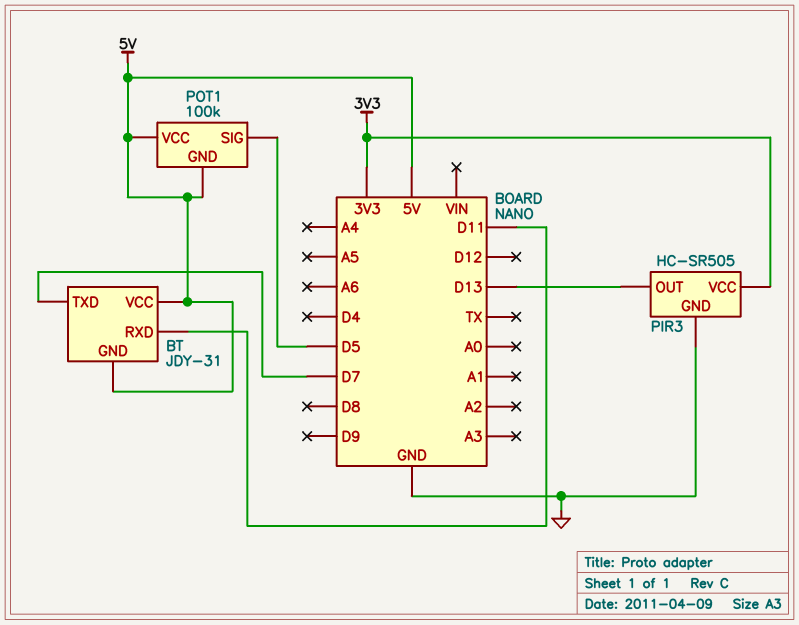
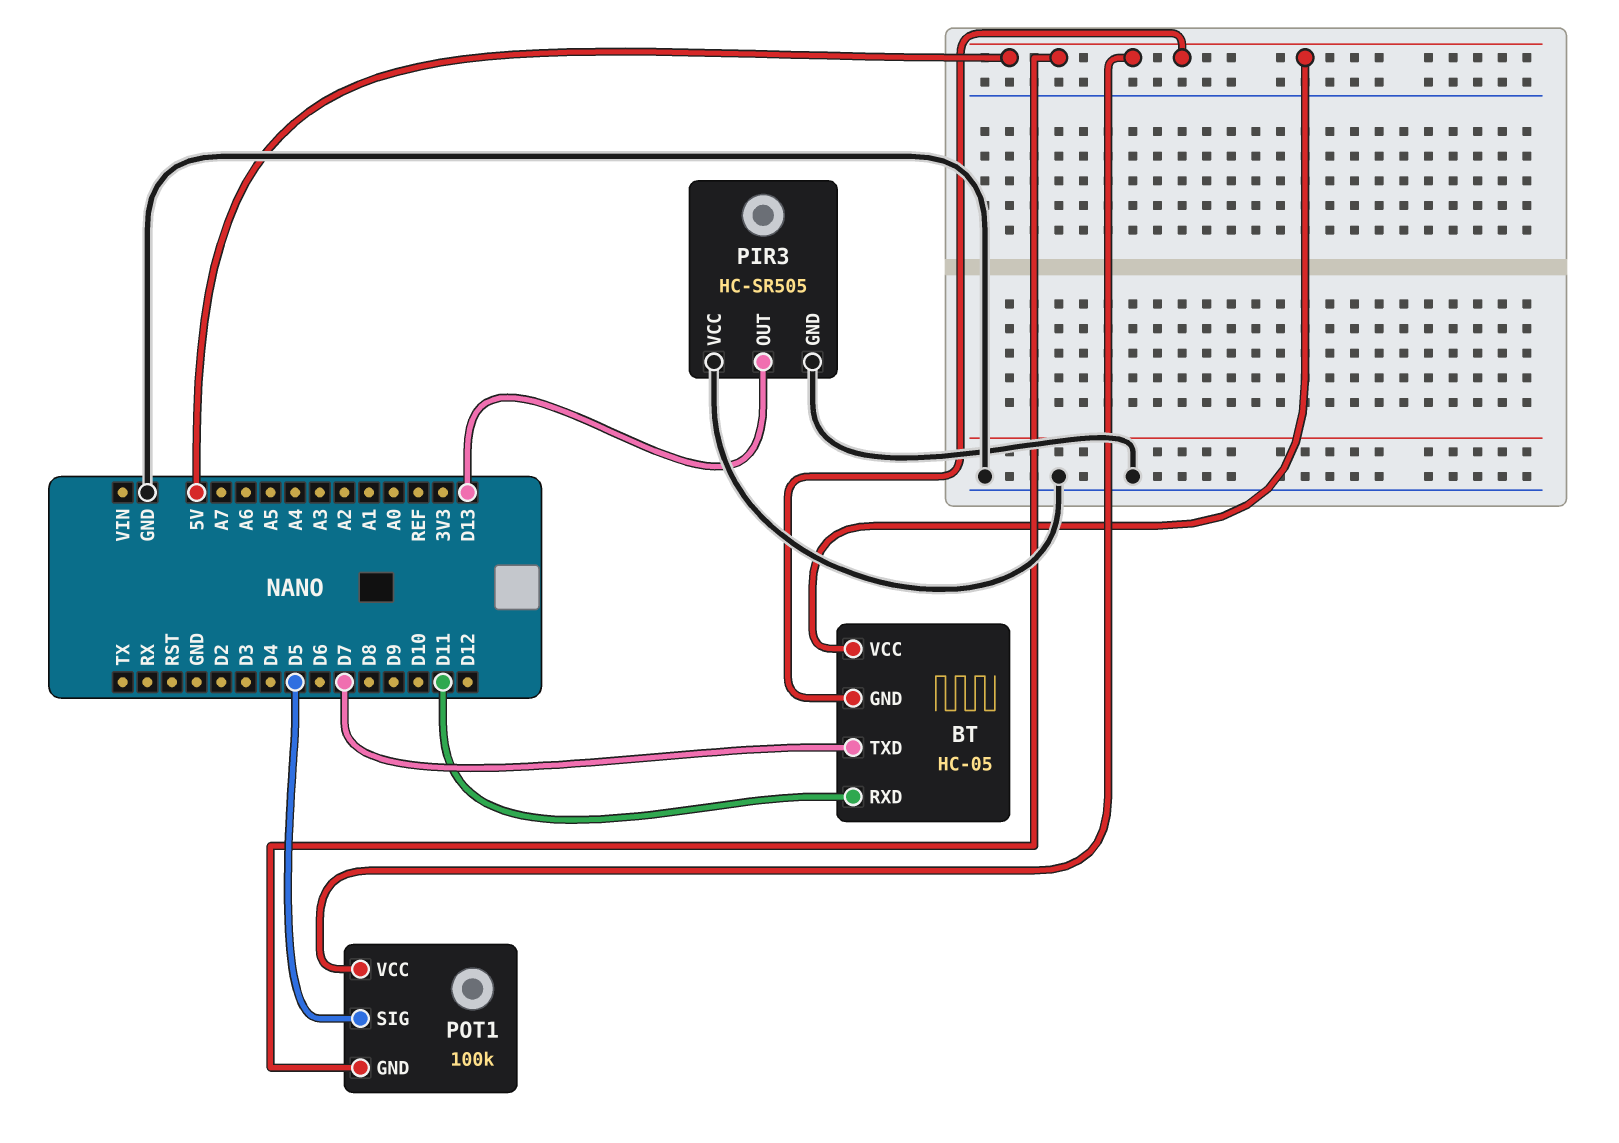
BT: JDY-31 -> HC-05
PIR3 pin VCC: 3V3 -> GND

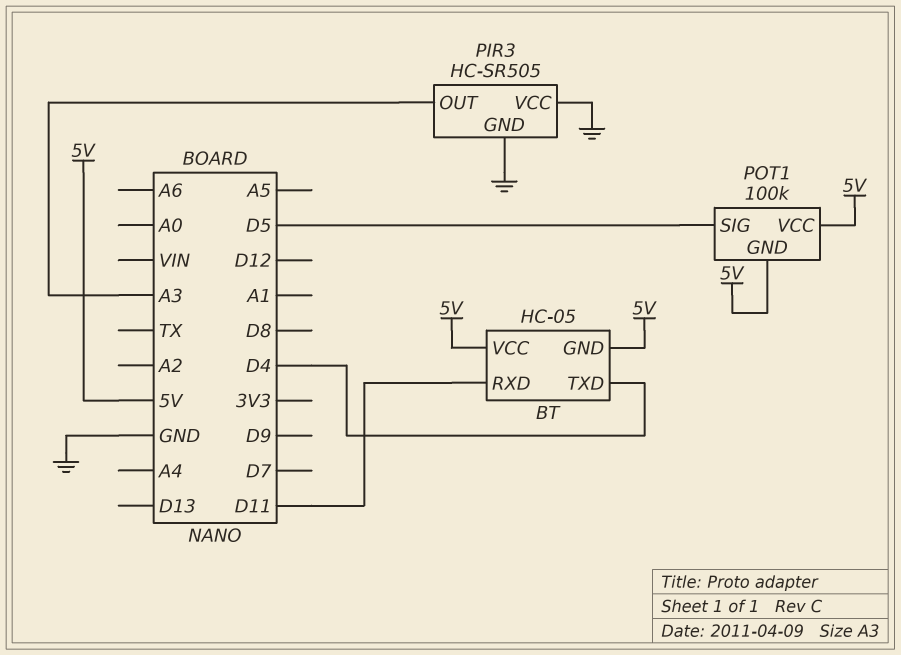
BT pin TXD: D7 -> D4
PIR3 pin OUT: D13 -> A3

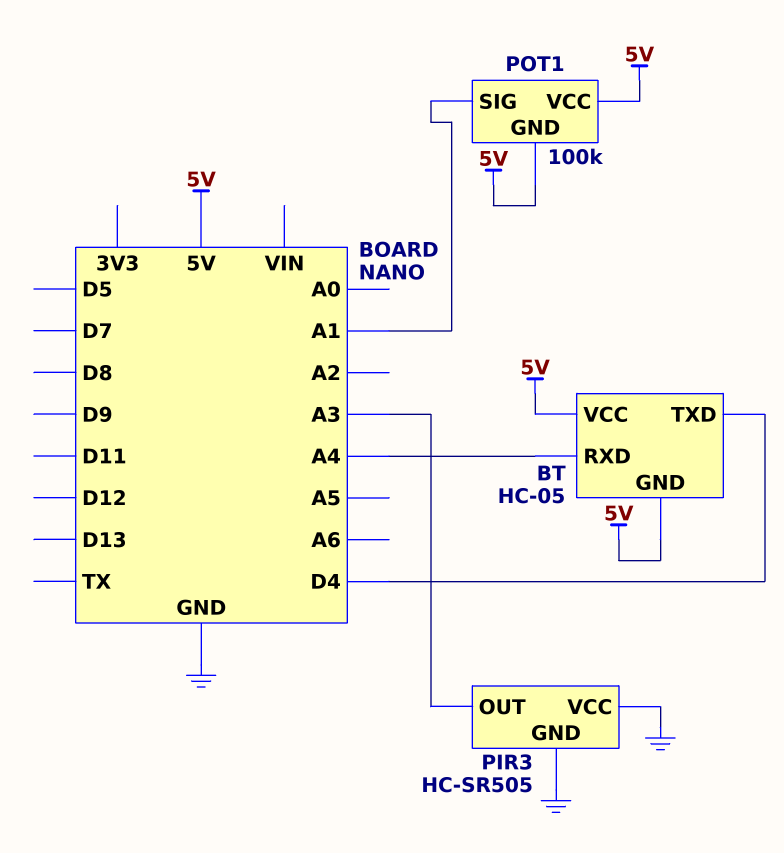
BT pin RXD: D11 -> A4
POT1 pin SIG: D5 -> A1

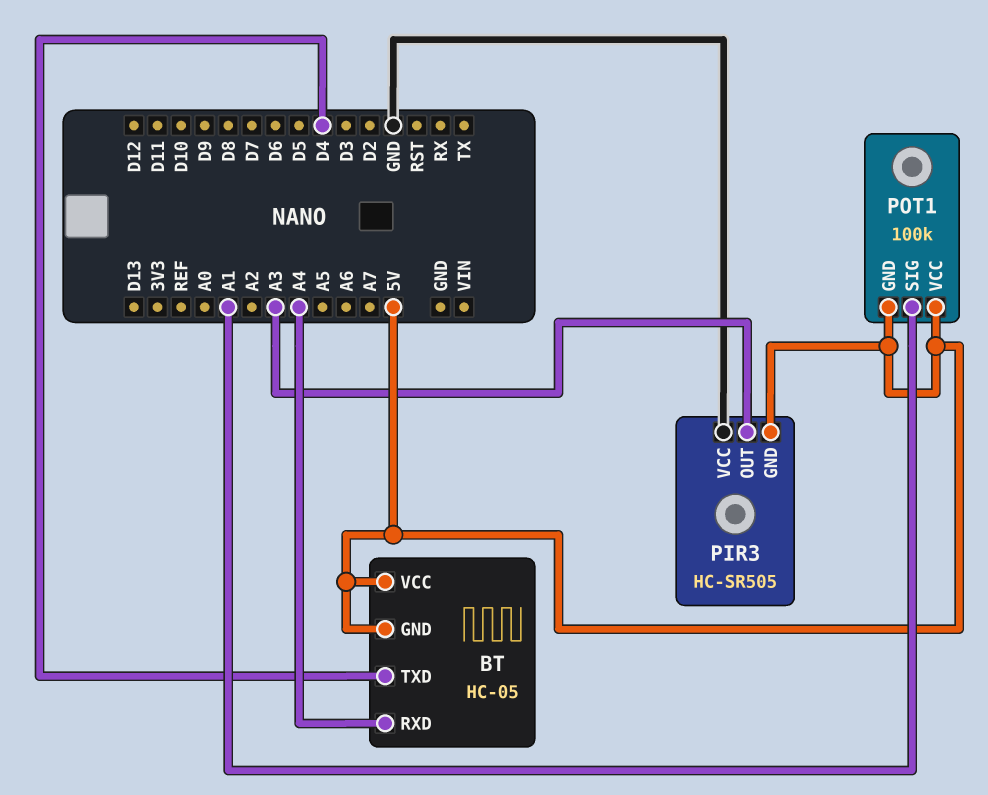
PIR3 pin GND: GND -> 5V

